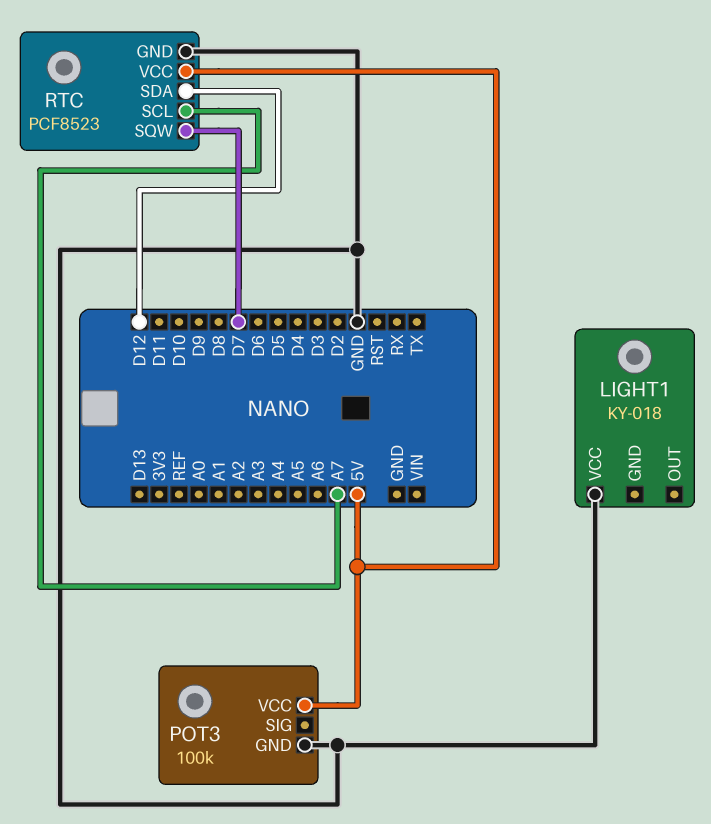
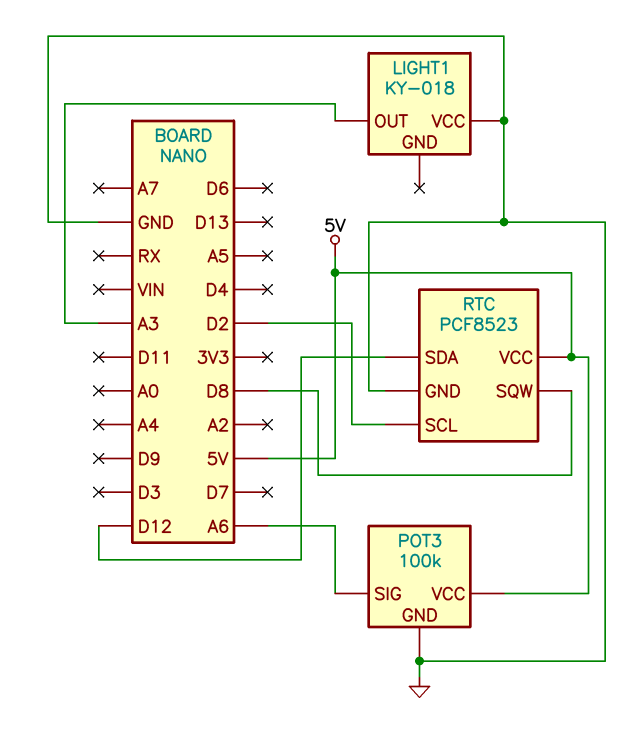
LIGHT1 pin OUT: none -> A3
POT3 pin SIG: none -> A6
RTC pin SCL: A7 -> D2
RTC pin SQW: D7 -> D8

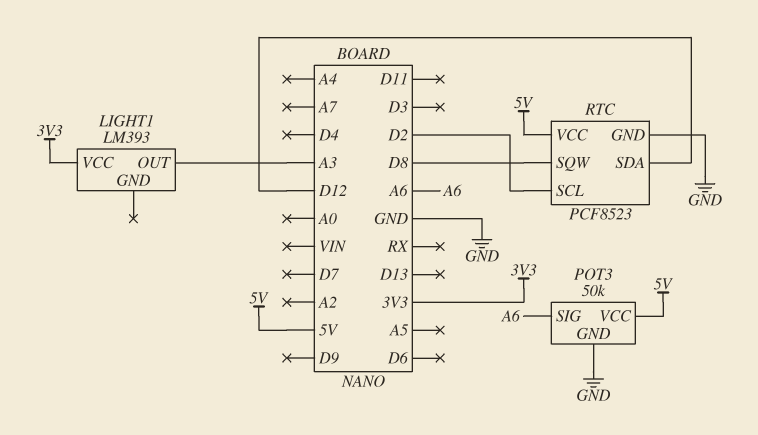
LIGHT1: KY-018 -> LM393
LIGHT1 pin VCC: GND -> 3V3
POT3: 100k -> 50k

